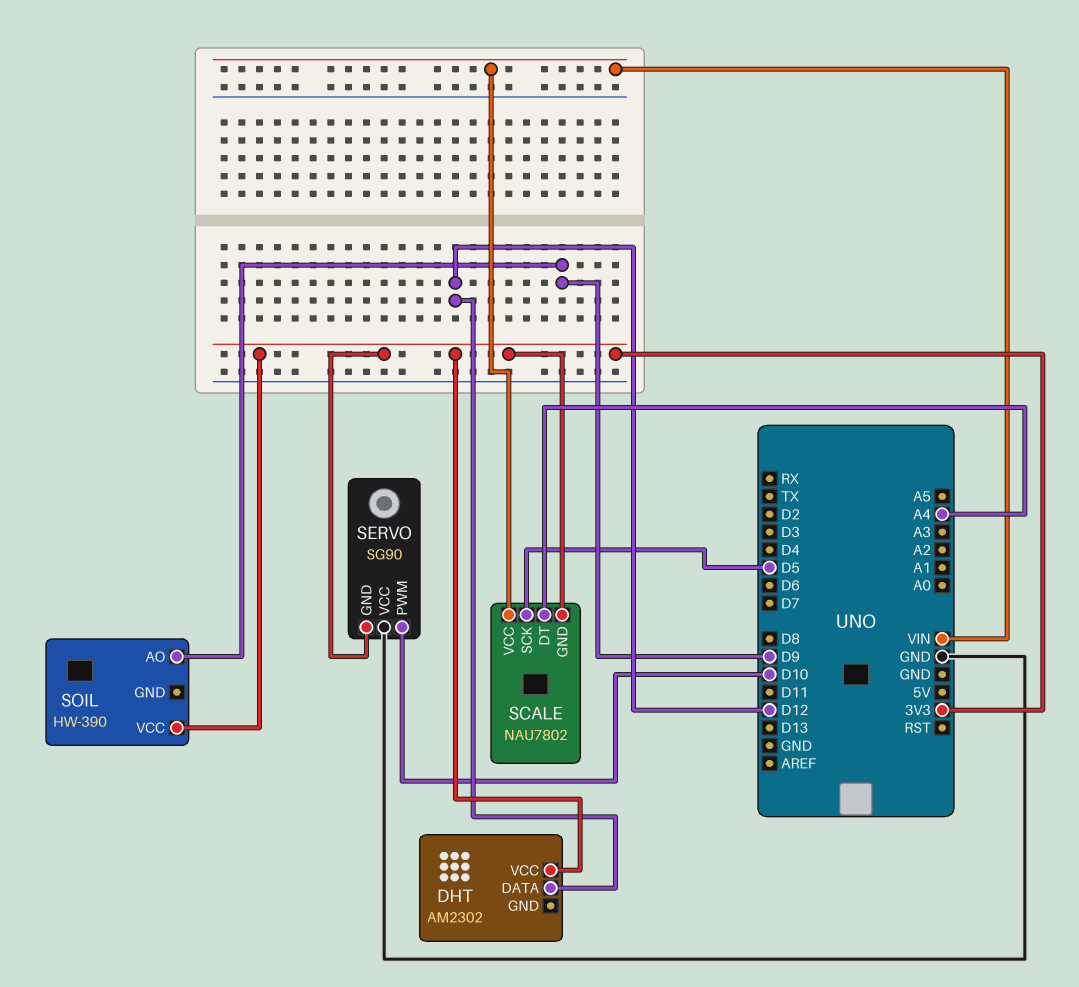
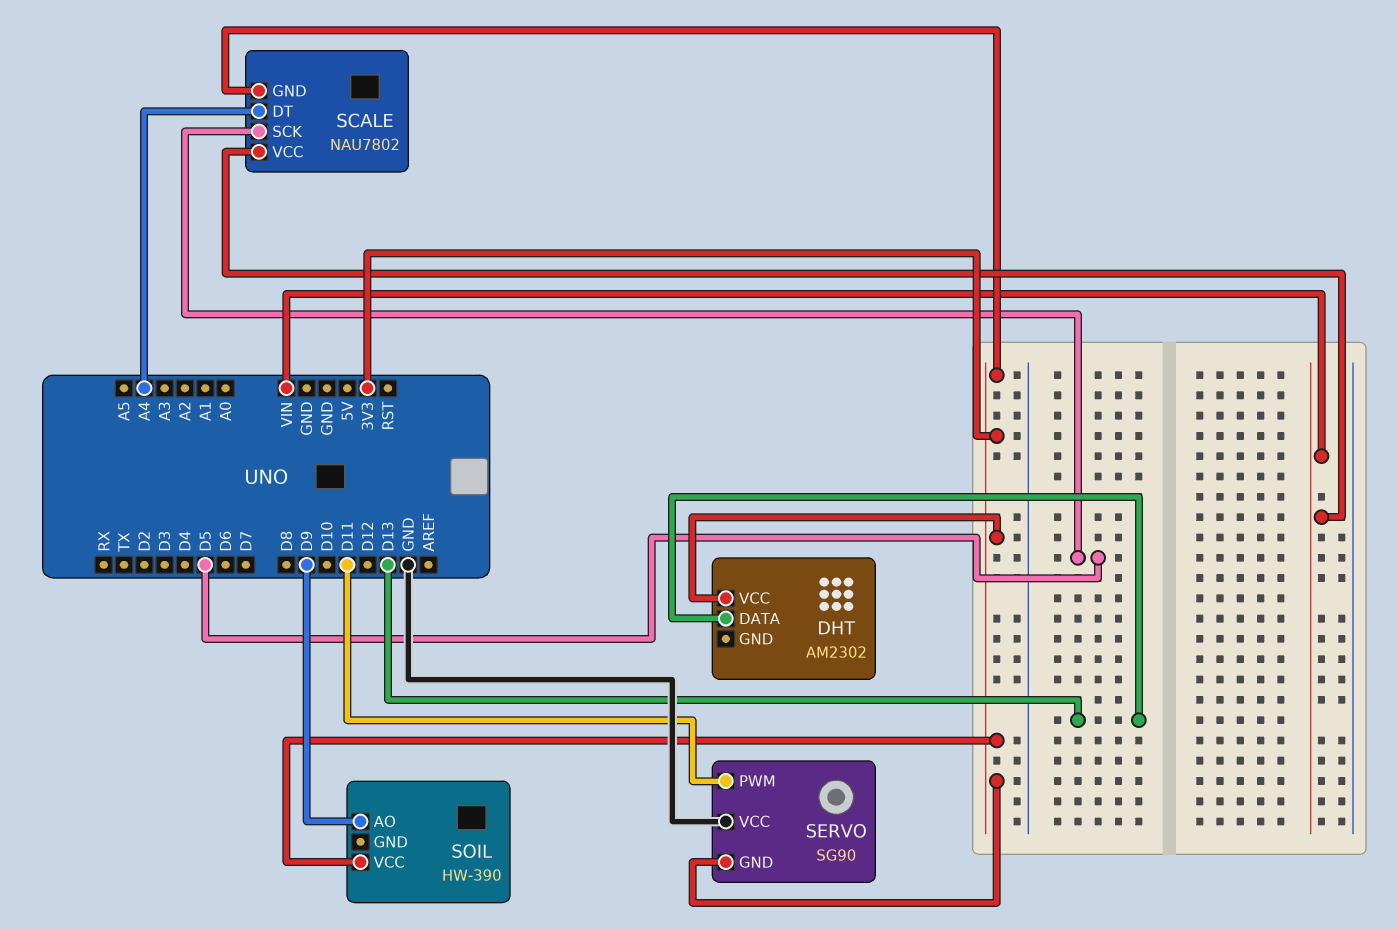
DHT pin DATA: D12 -> D13
SERVO pin PWM: D10 -> D11

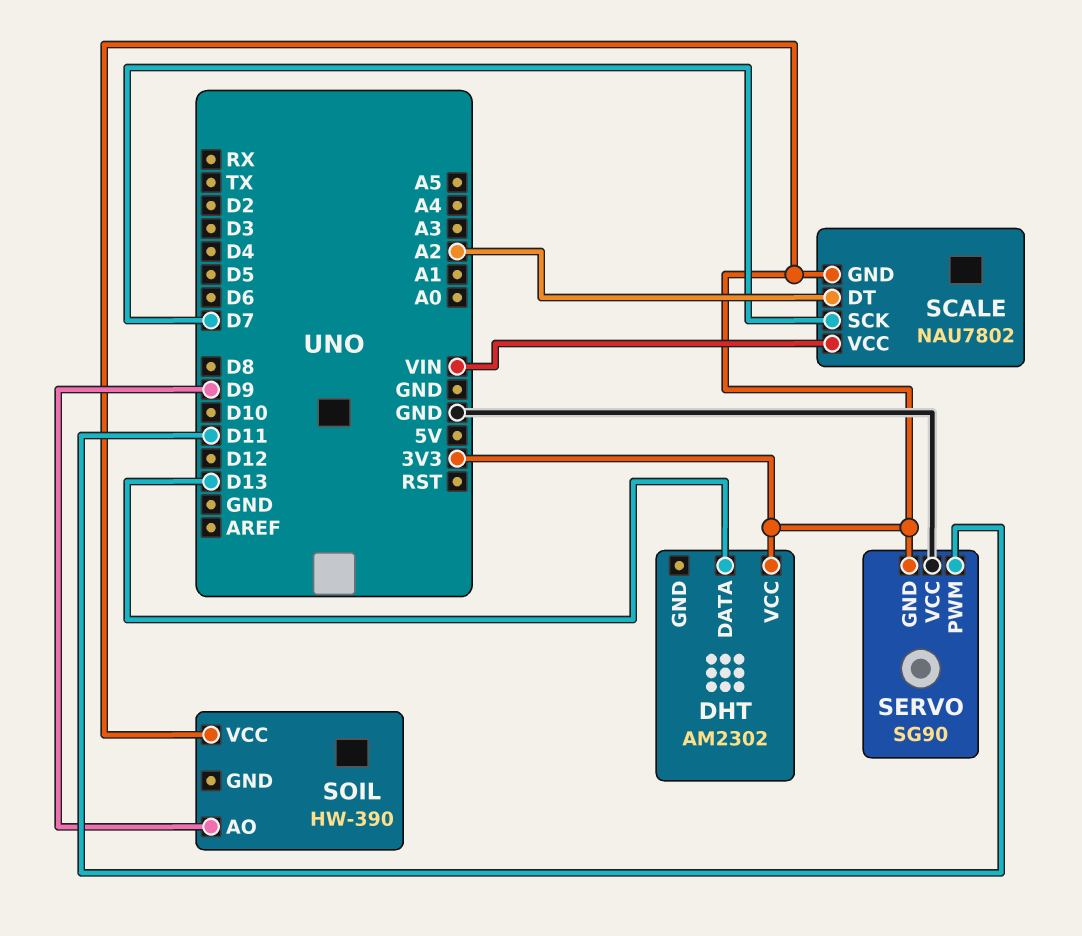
SCALE pin DT: A4 -> A2
SCALE pin SCK: D5 -> D7

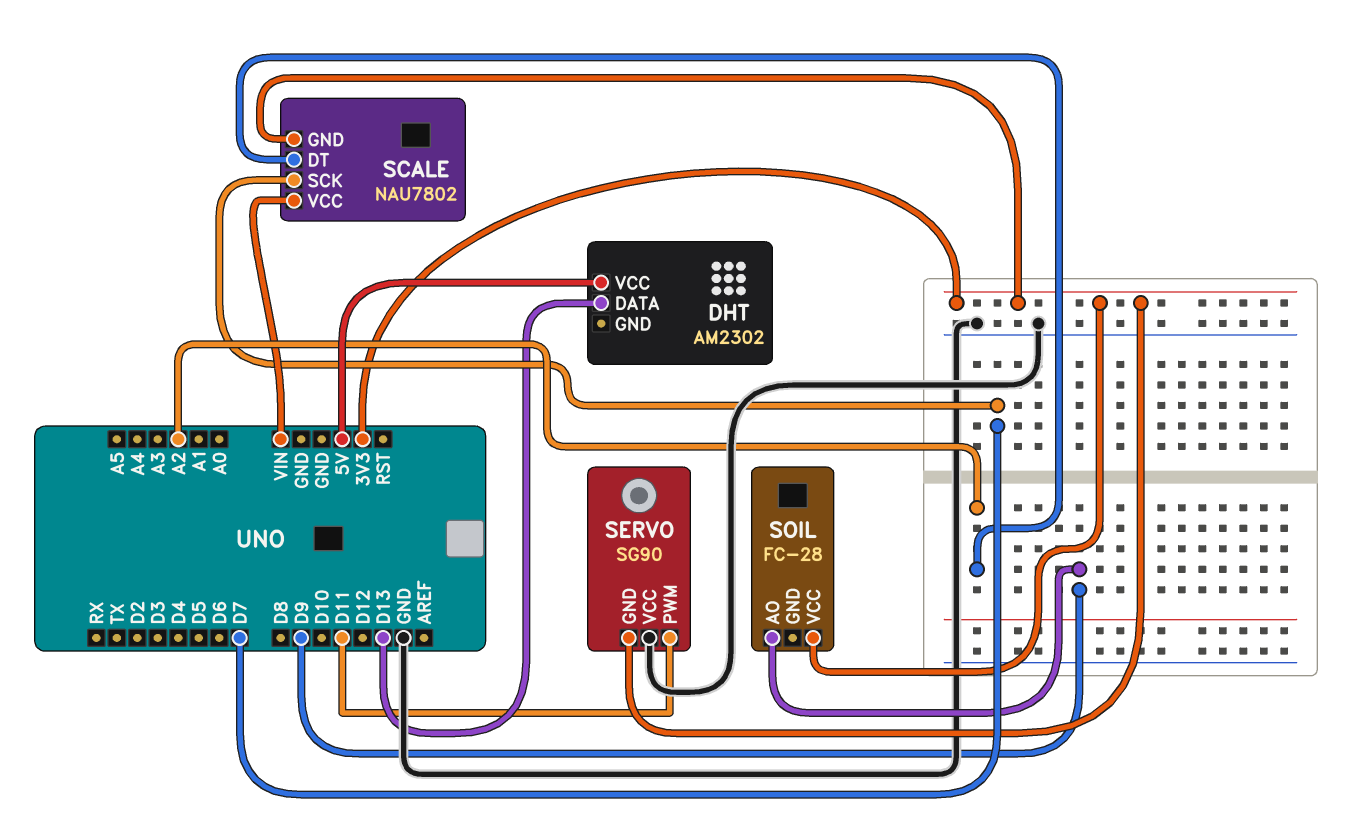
DHT pin VCC: 3V3 -> 5V
SOIL: HW-390 -> FC-28

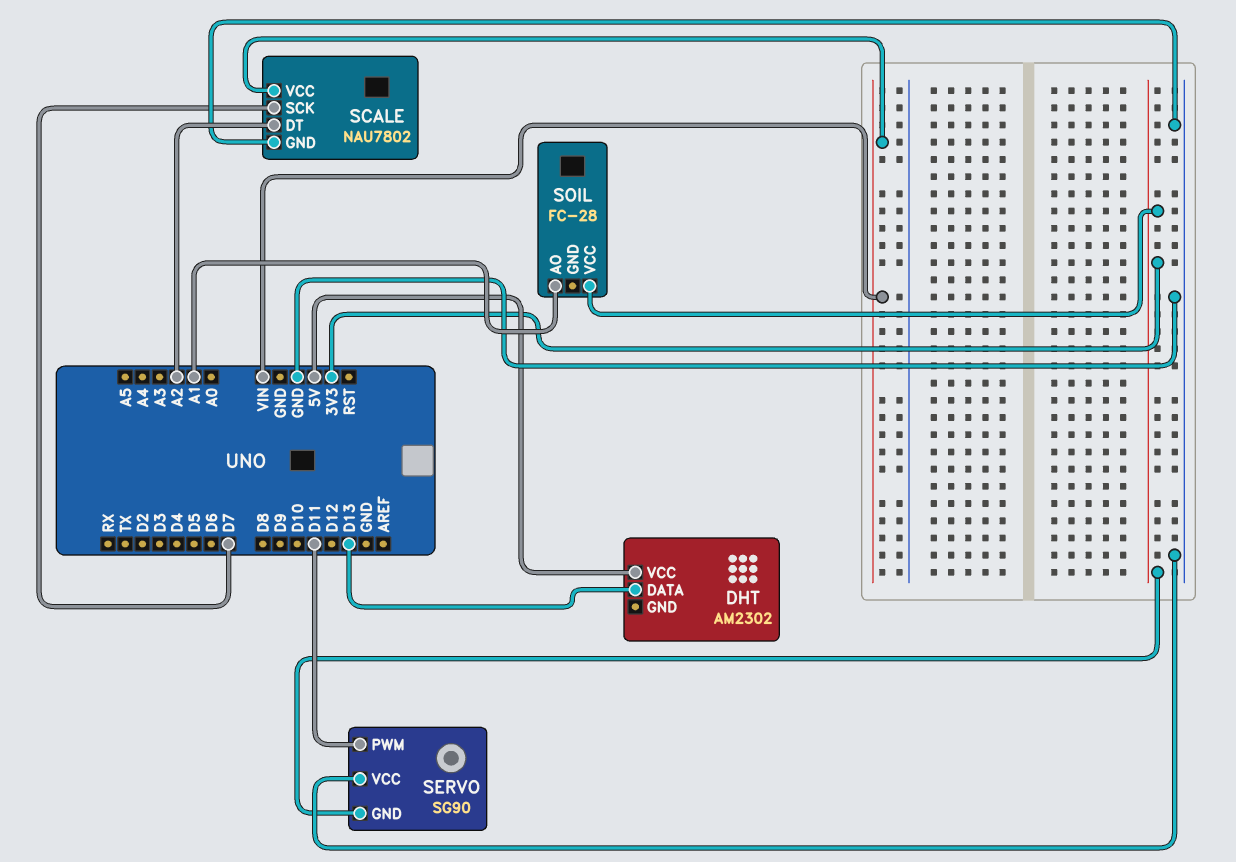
SCALE pin GND: 3V3 -> GND
SOIL pin AO: D9 -> A1

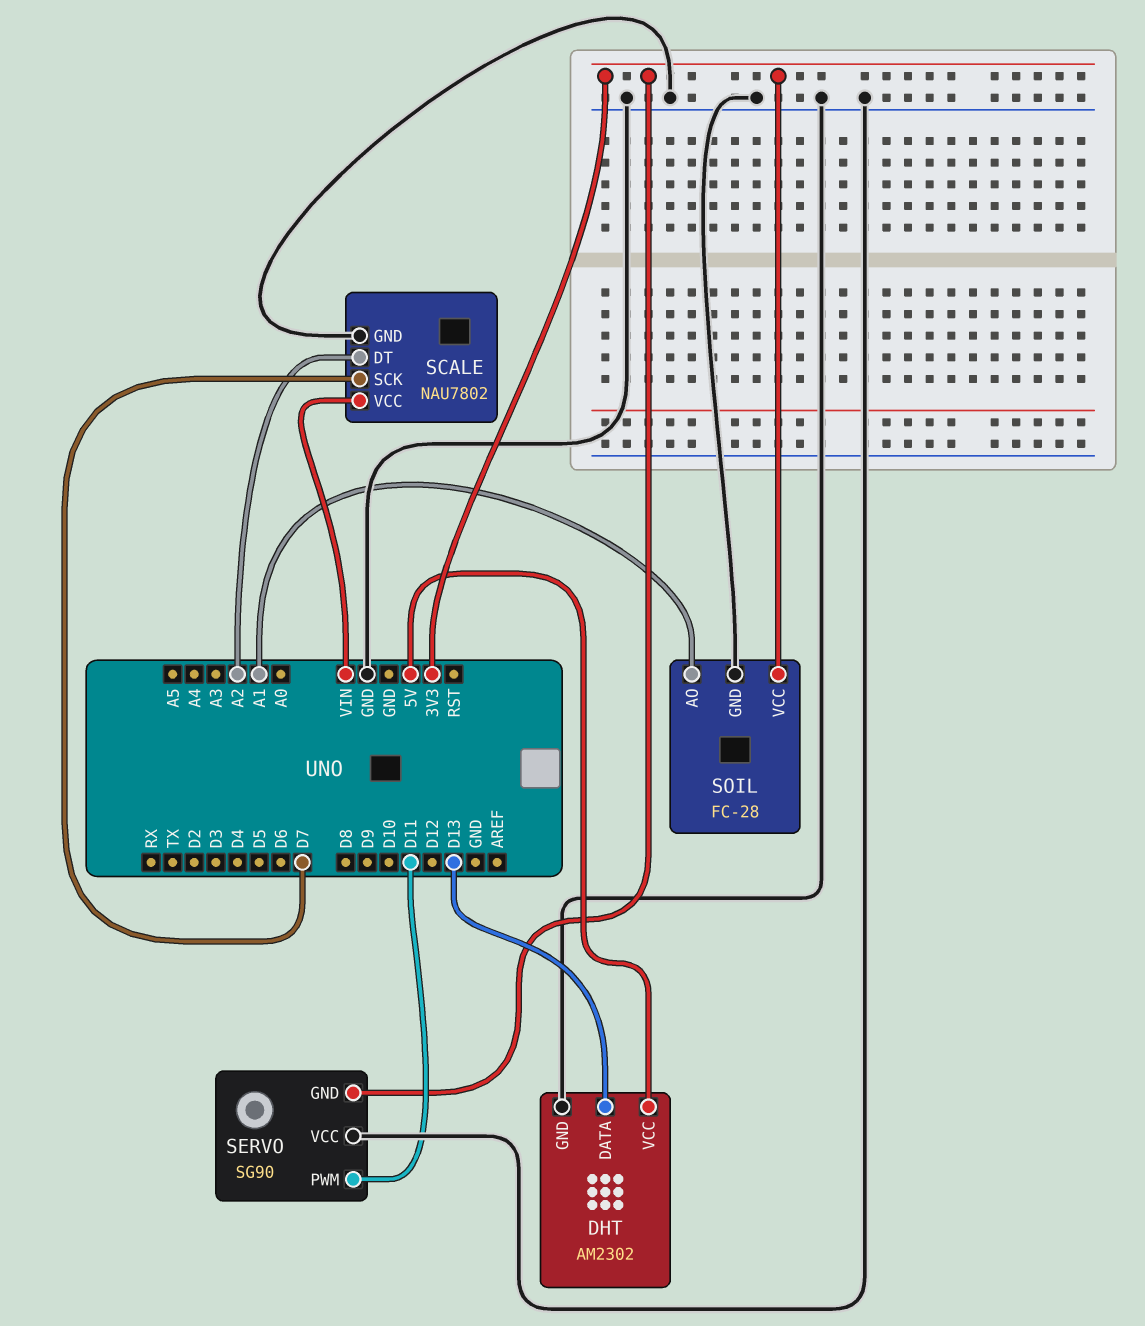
DHT pin GND: none -> GND
SOIL pin GND: none -> GND

